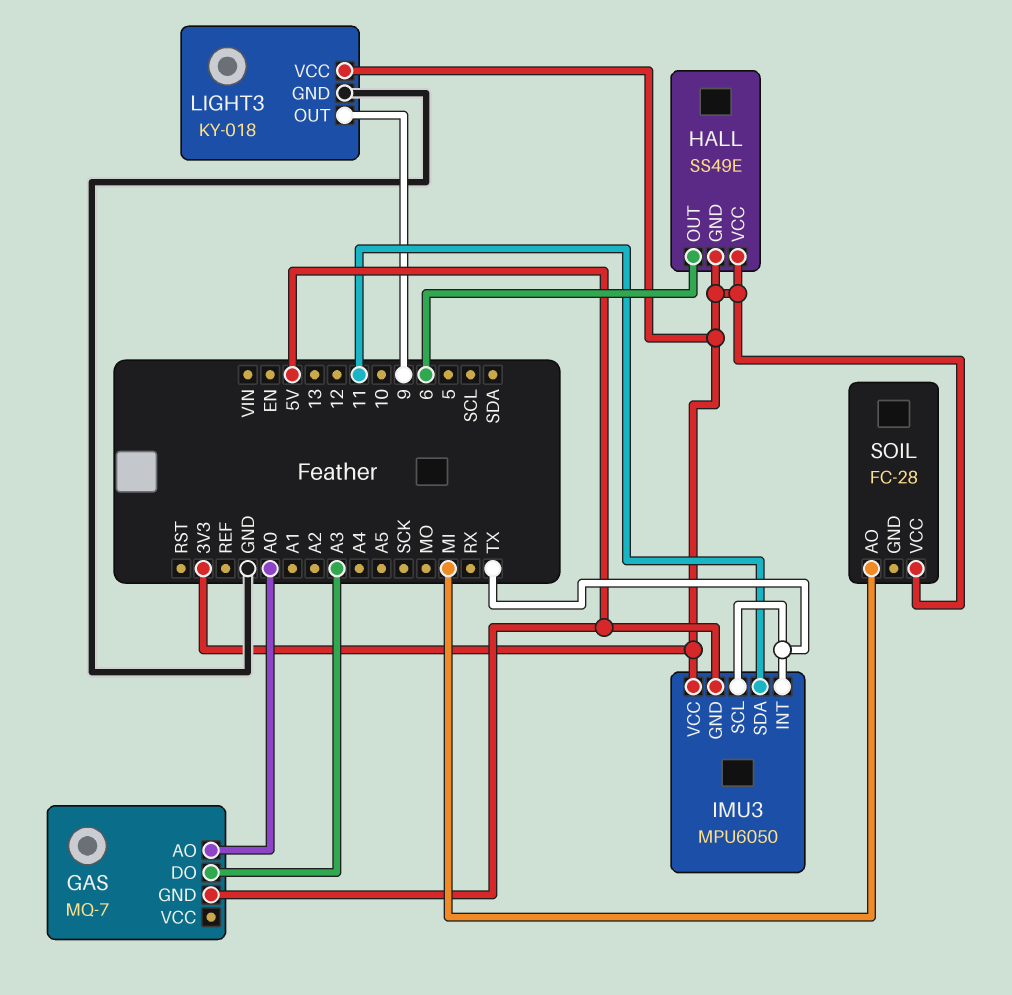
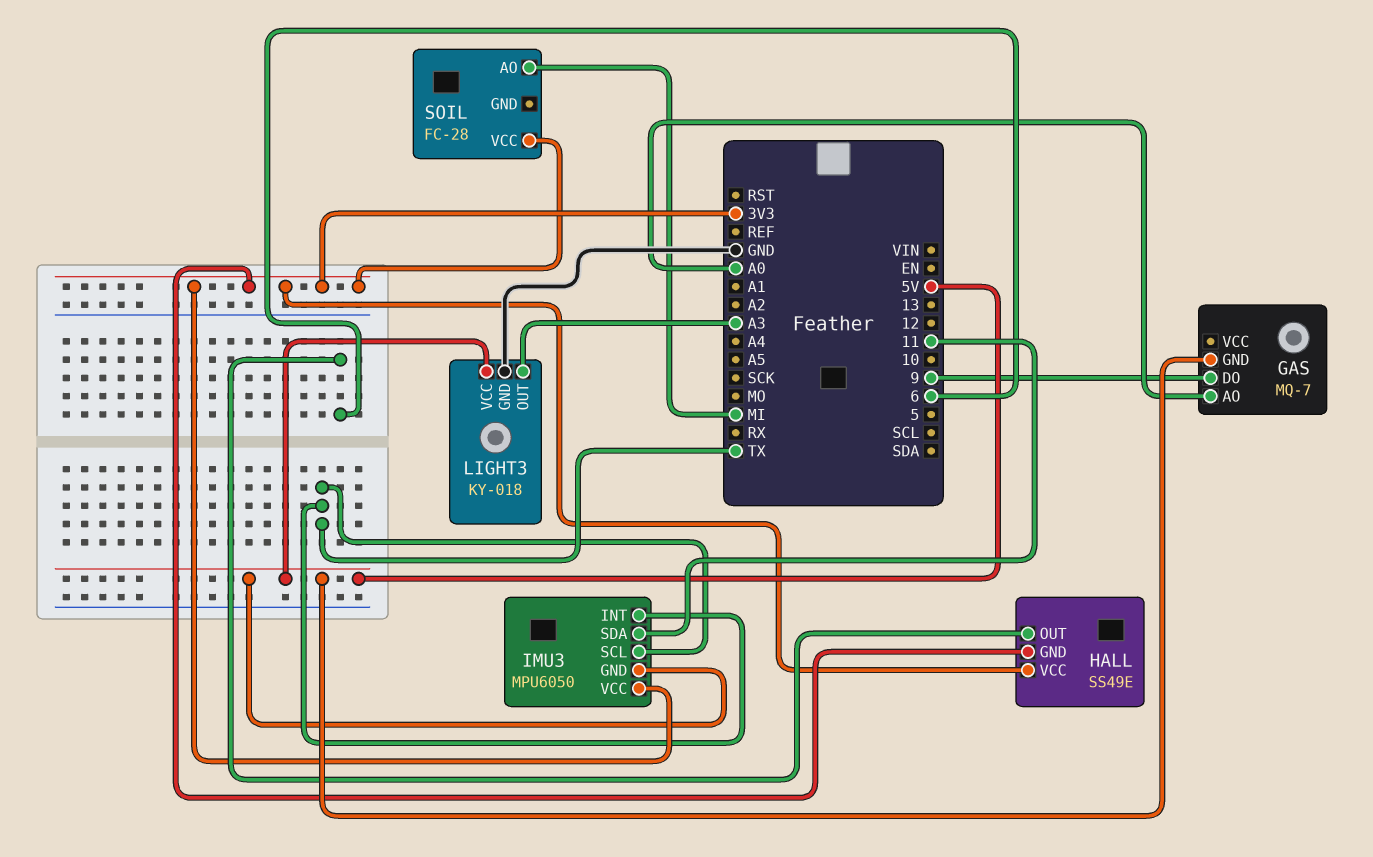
GAS pin DO: A3 -> 9
LIGHT3 pin OUT: 9 -> A3
LIGHT3 pin VCC: 3V3 -> 5V

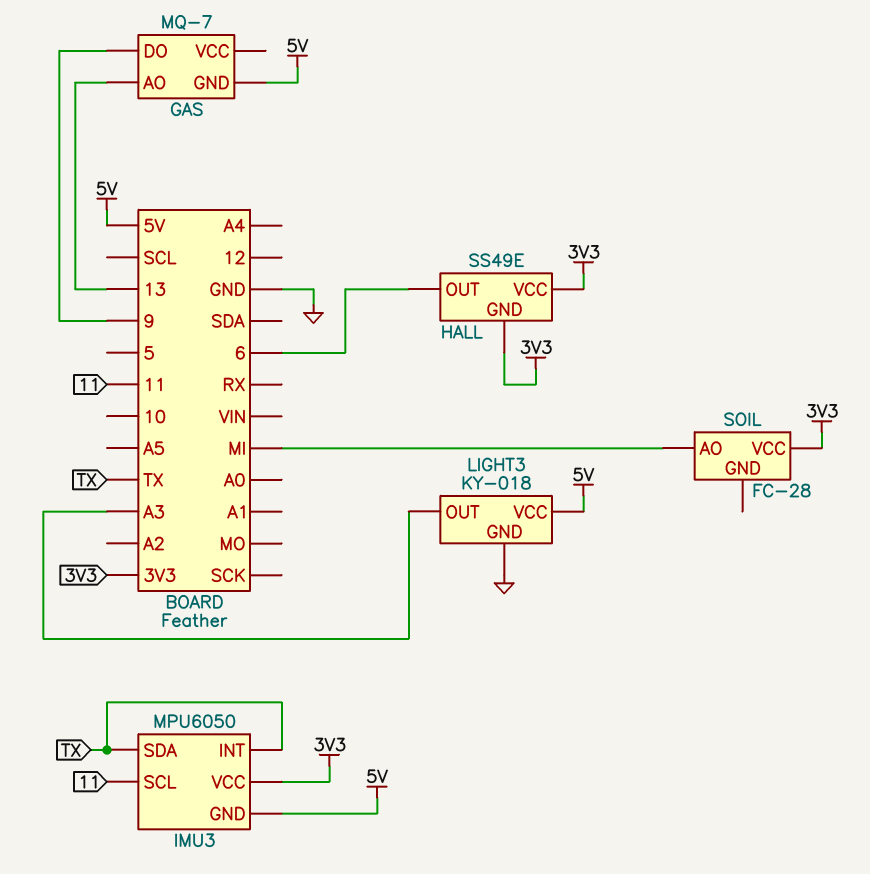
GAS pin AO: A0 -> 13
IMU3 pin SCL: TX -> 11
IMU3 pin SDA: 11 -> TX

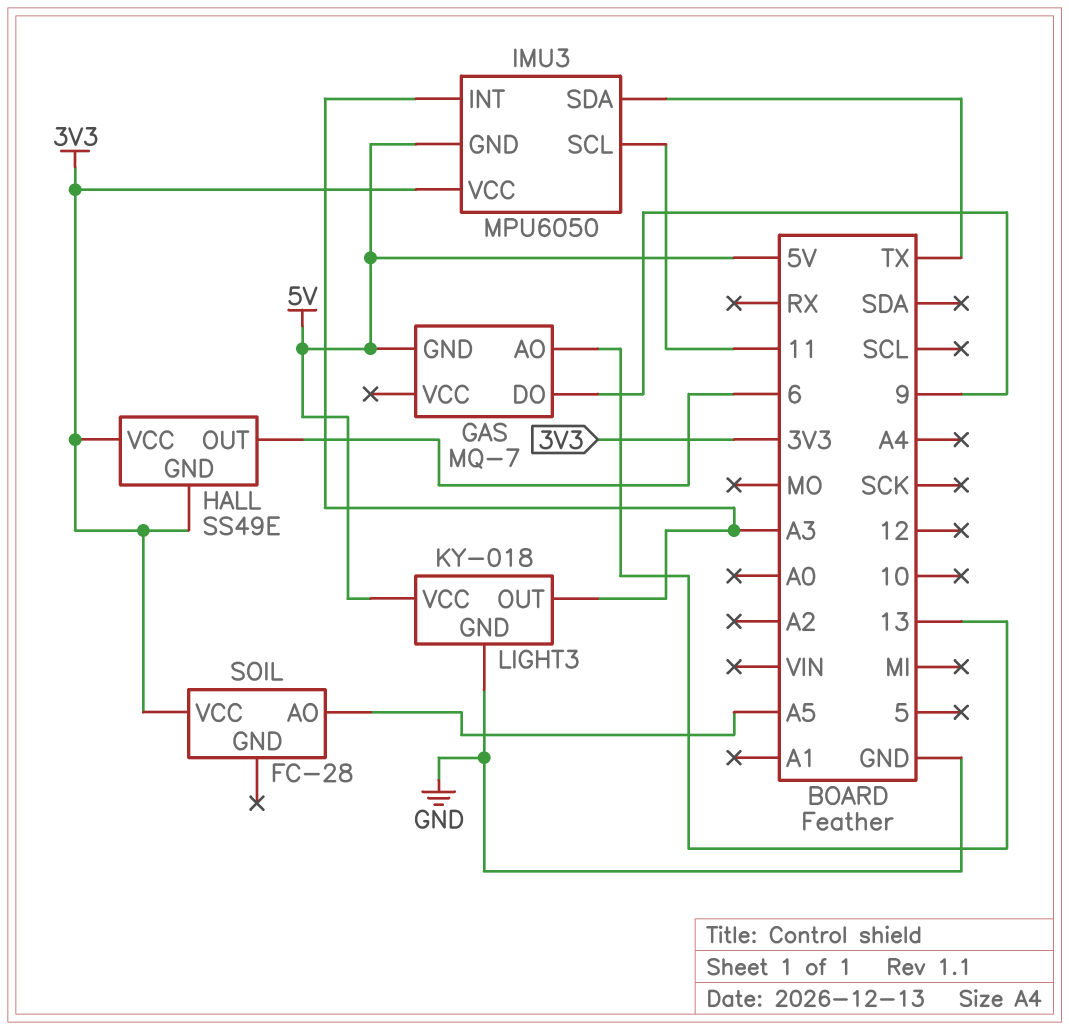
IMU3 pin INT: TX -> A3
SOIL pin AO: MI -> A5

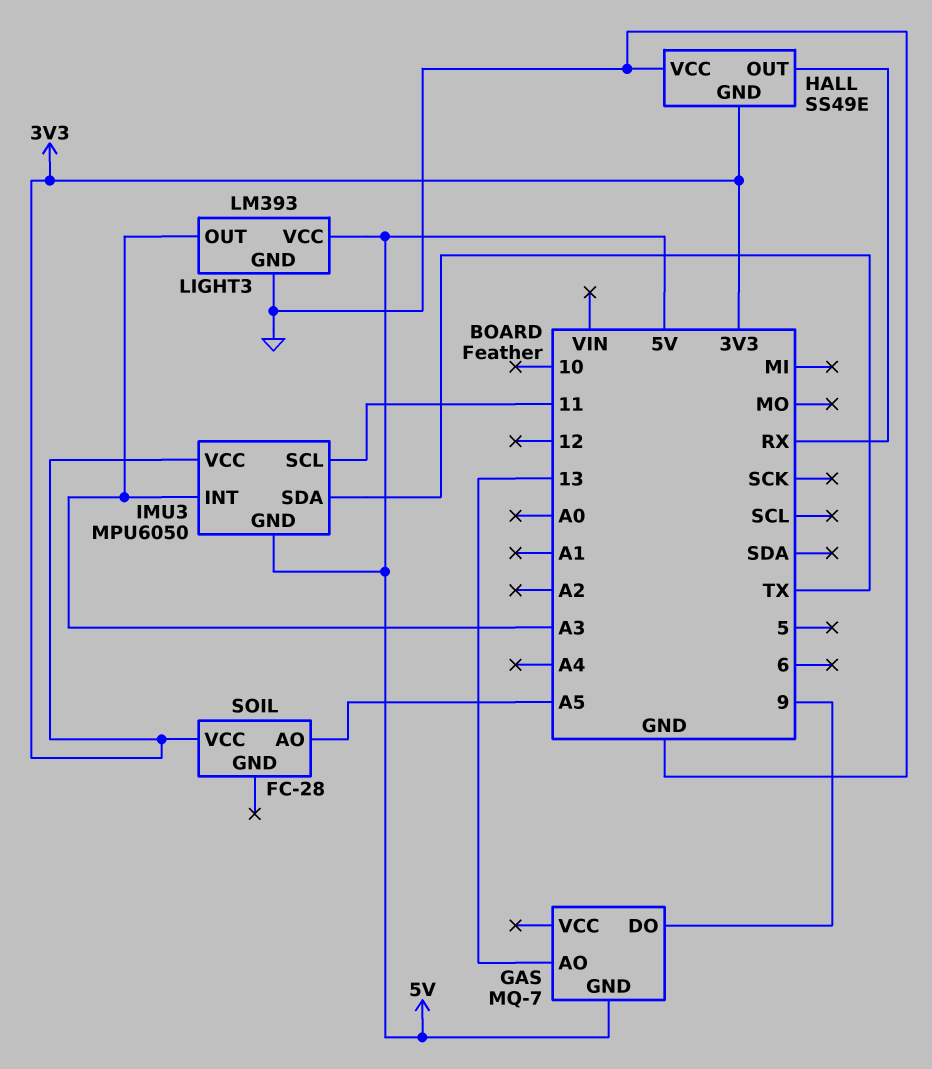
HALL pin OUT: 6 -> RX
HALL pin VCC: 3V3 -> GND
LIGHT3: KY-018 -> LM393

